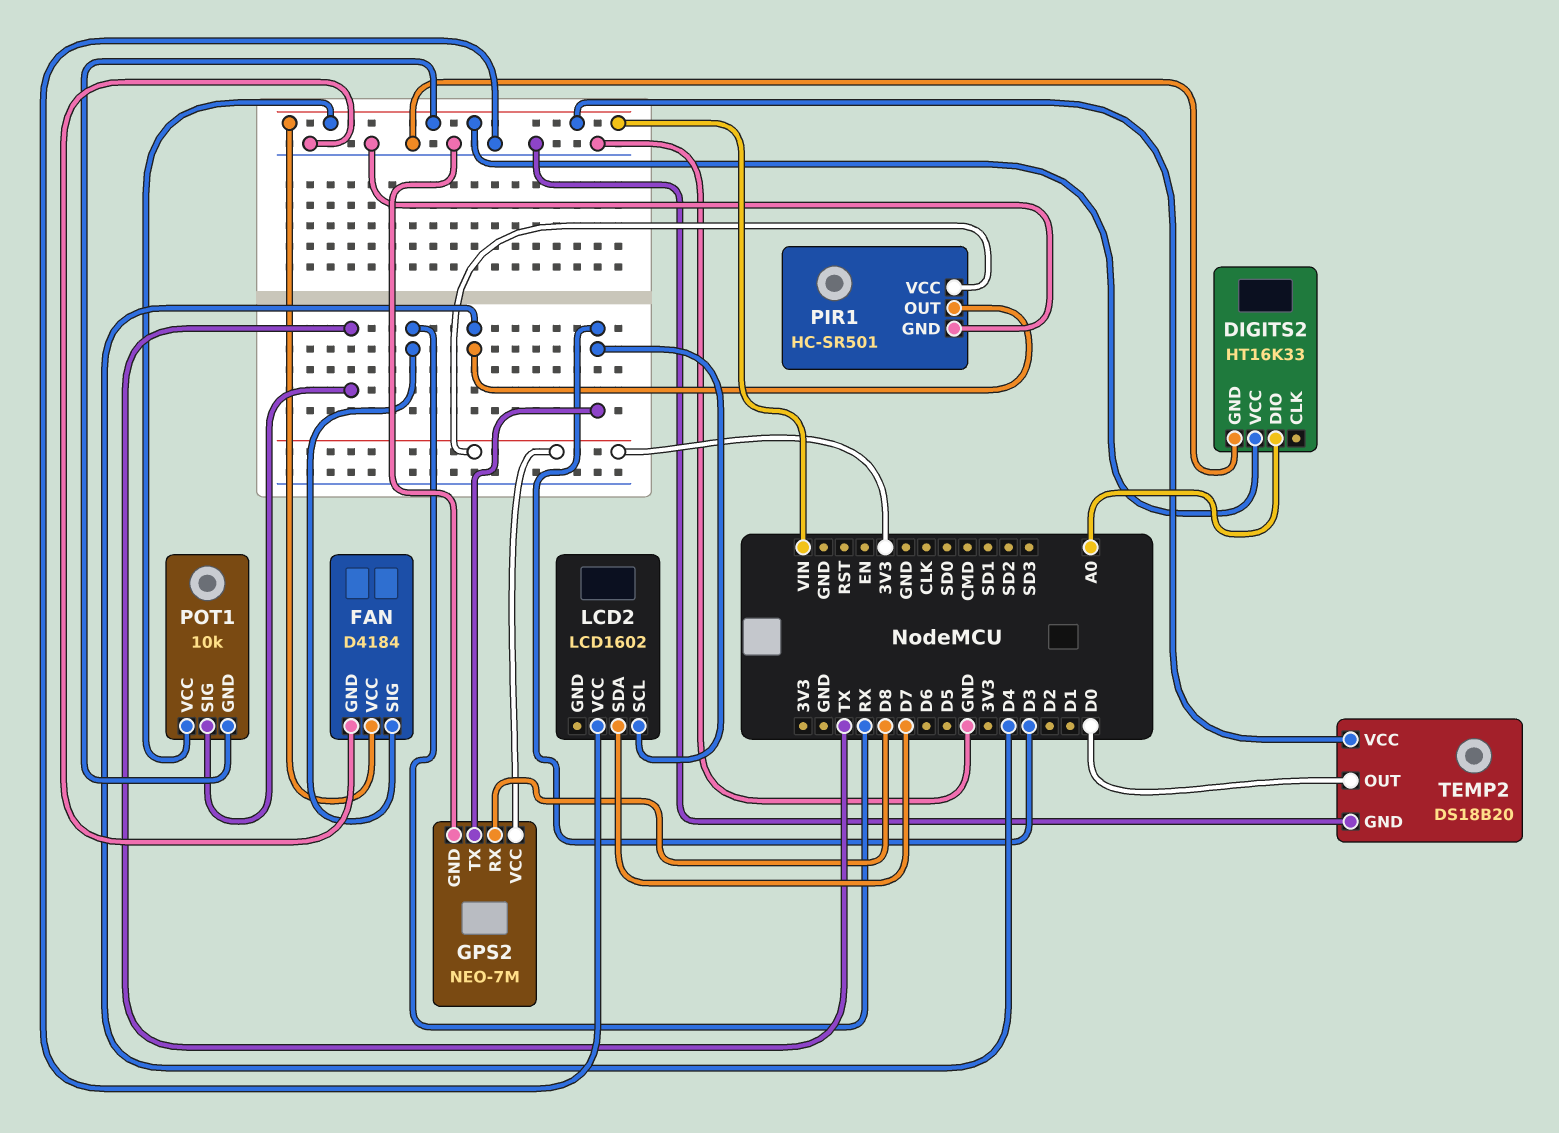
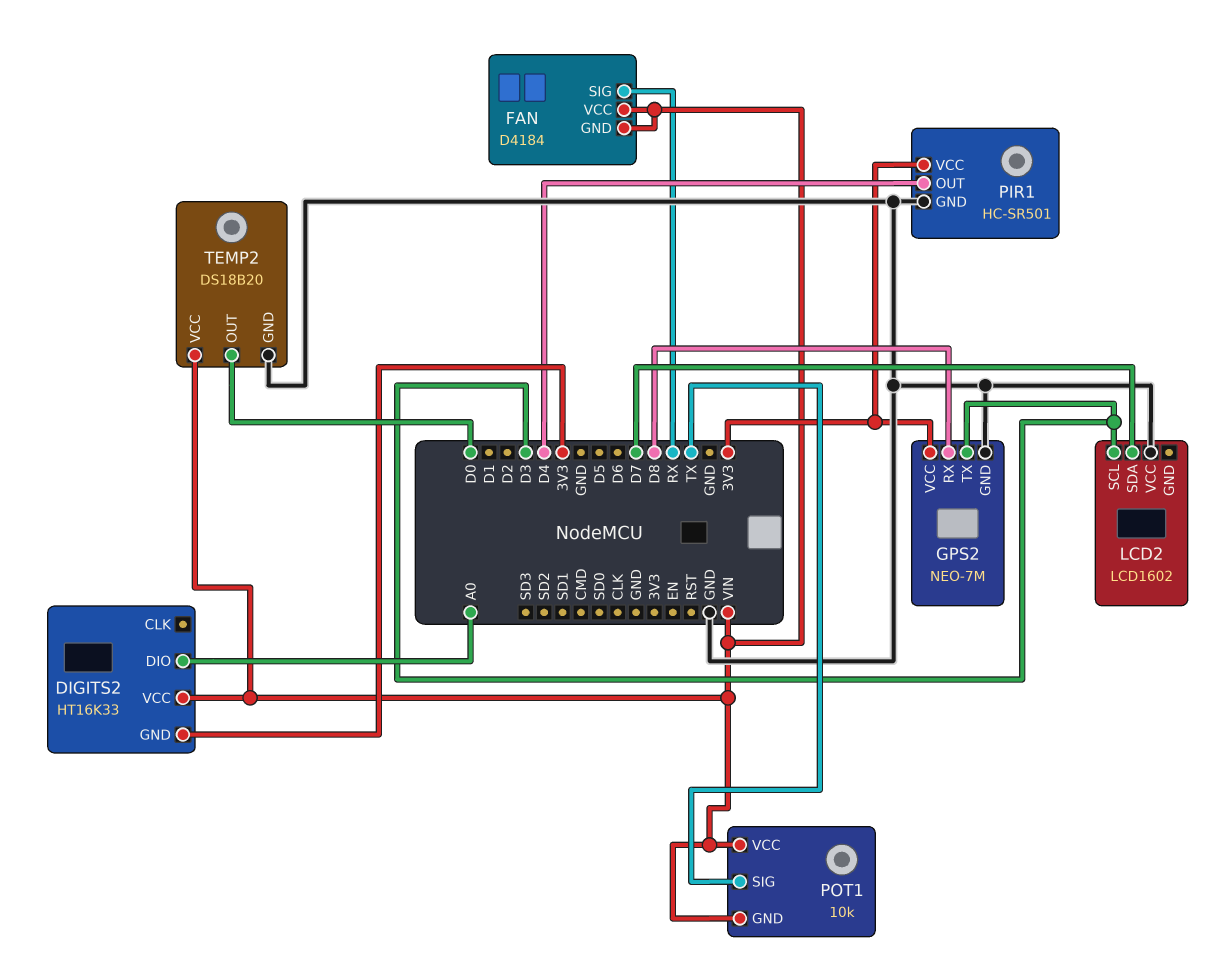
DIGITS2 pin GND: GND -> 3V3
FAN pin GND: GND -> VIN

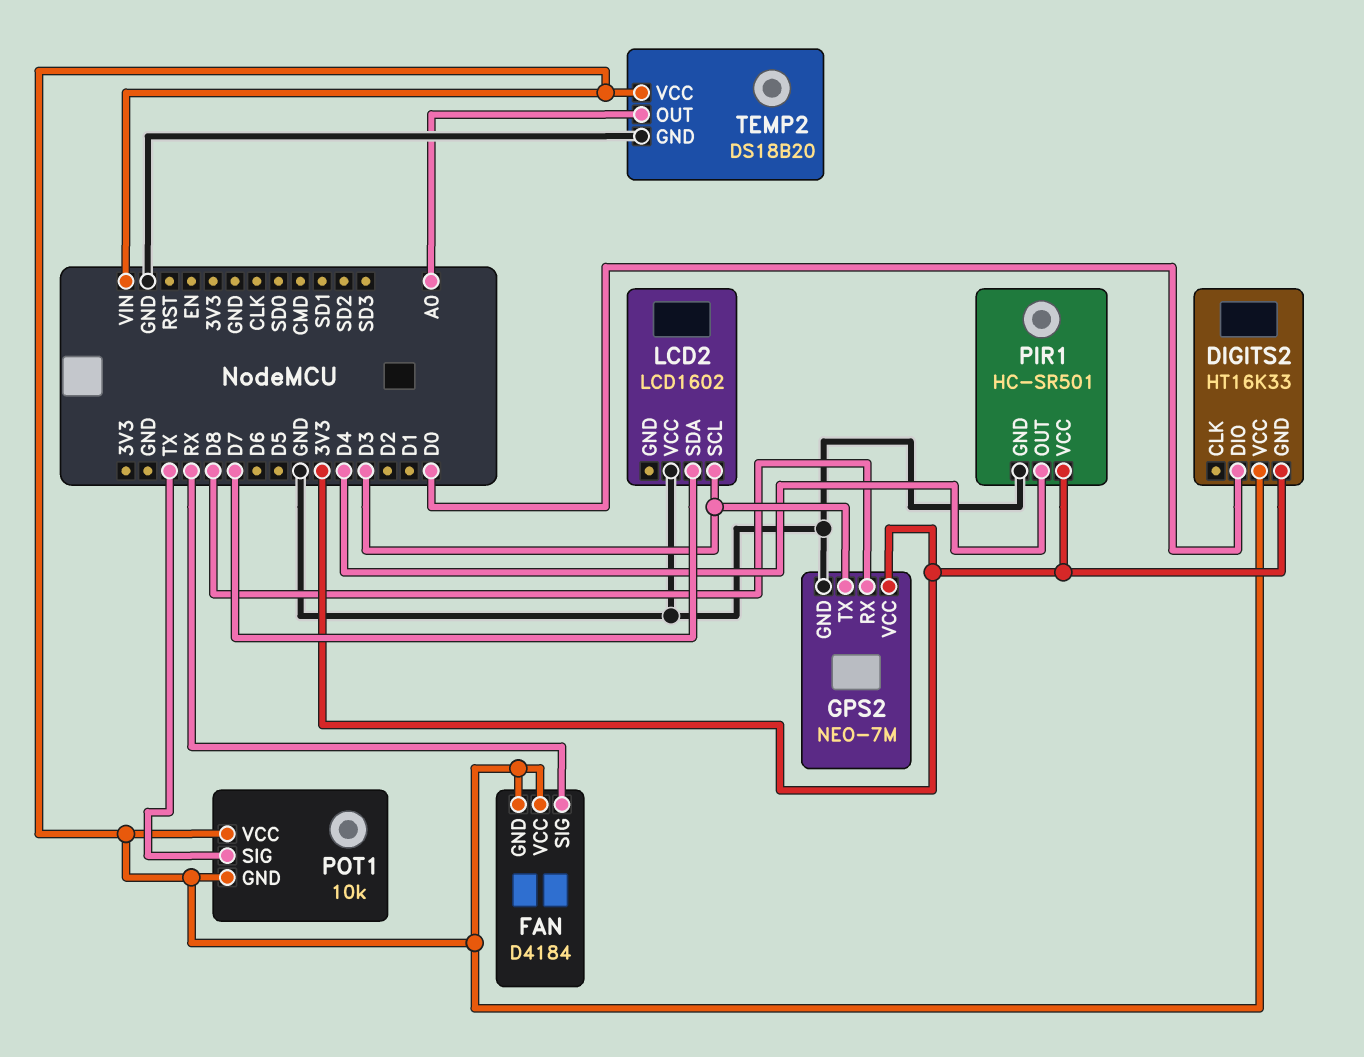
DIGITS2 pin DIO: A0 -> D0
TEMP2 pin OUT: D0 -> A0

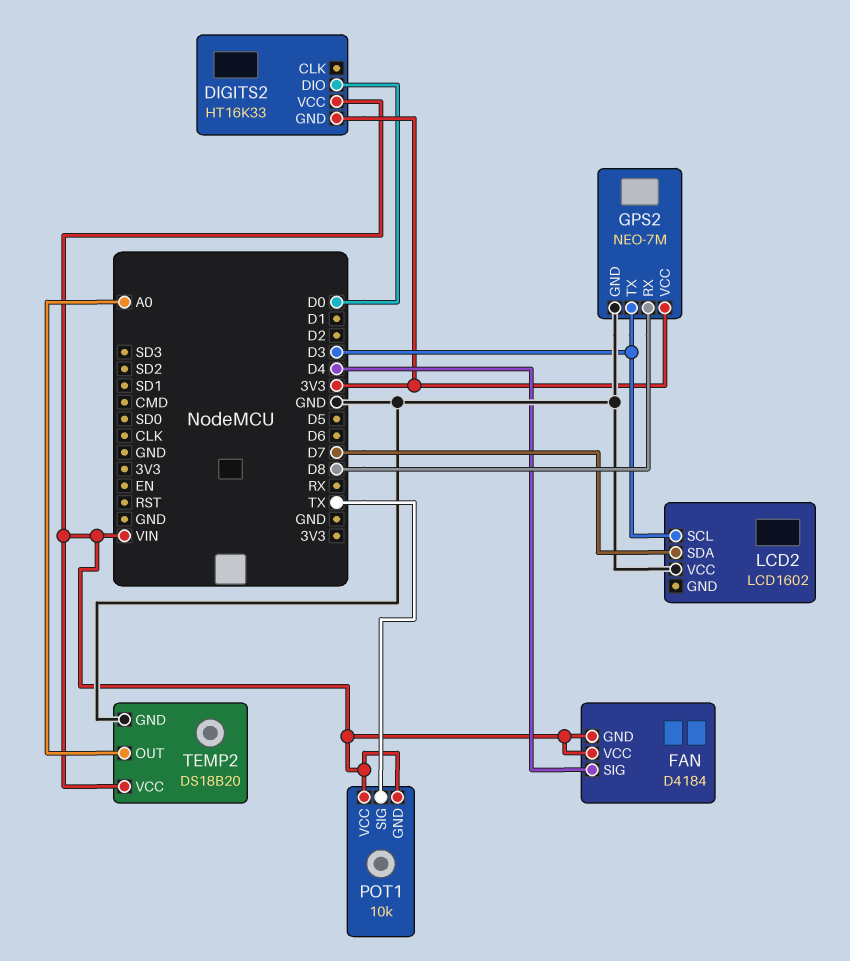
FAN pin SIG: RX -> D4
PIR1: HC-SR501 -> none
PIR1 pin GND: GND -> none
PIR1 pin OUT: D4 -> none
PIR1 pin VCC: 3V3 -> none

